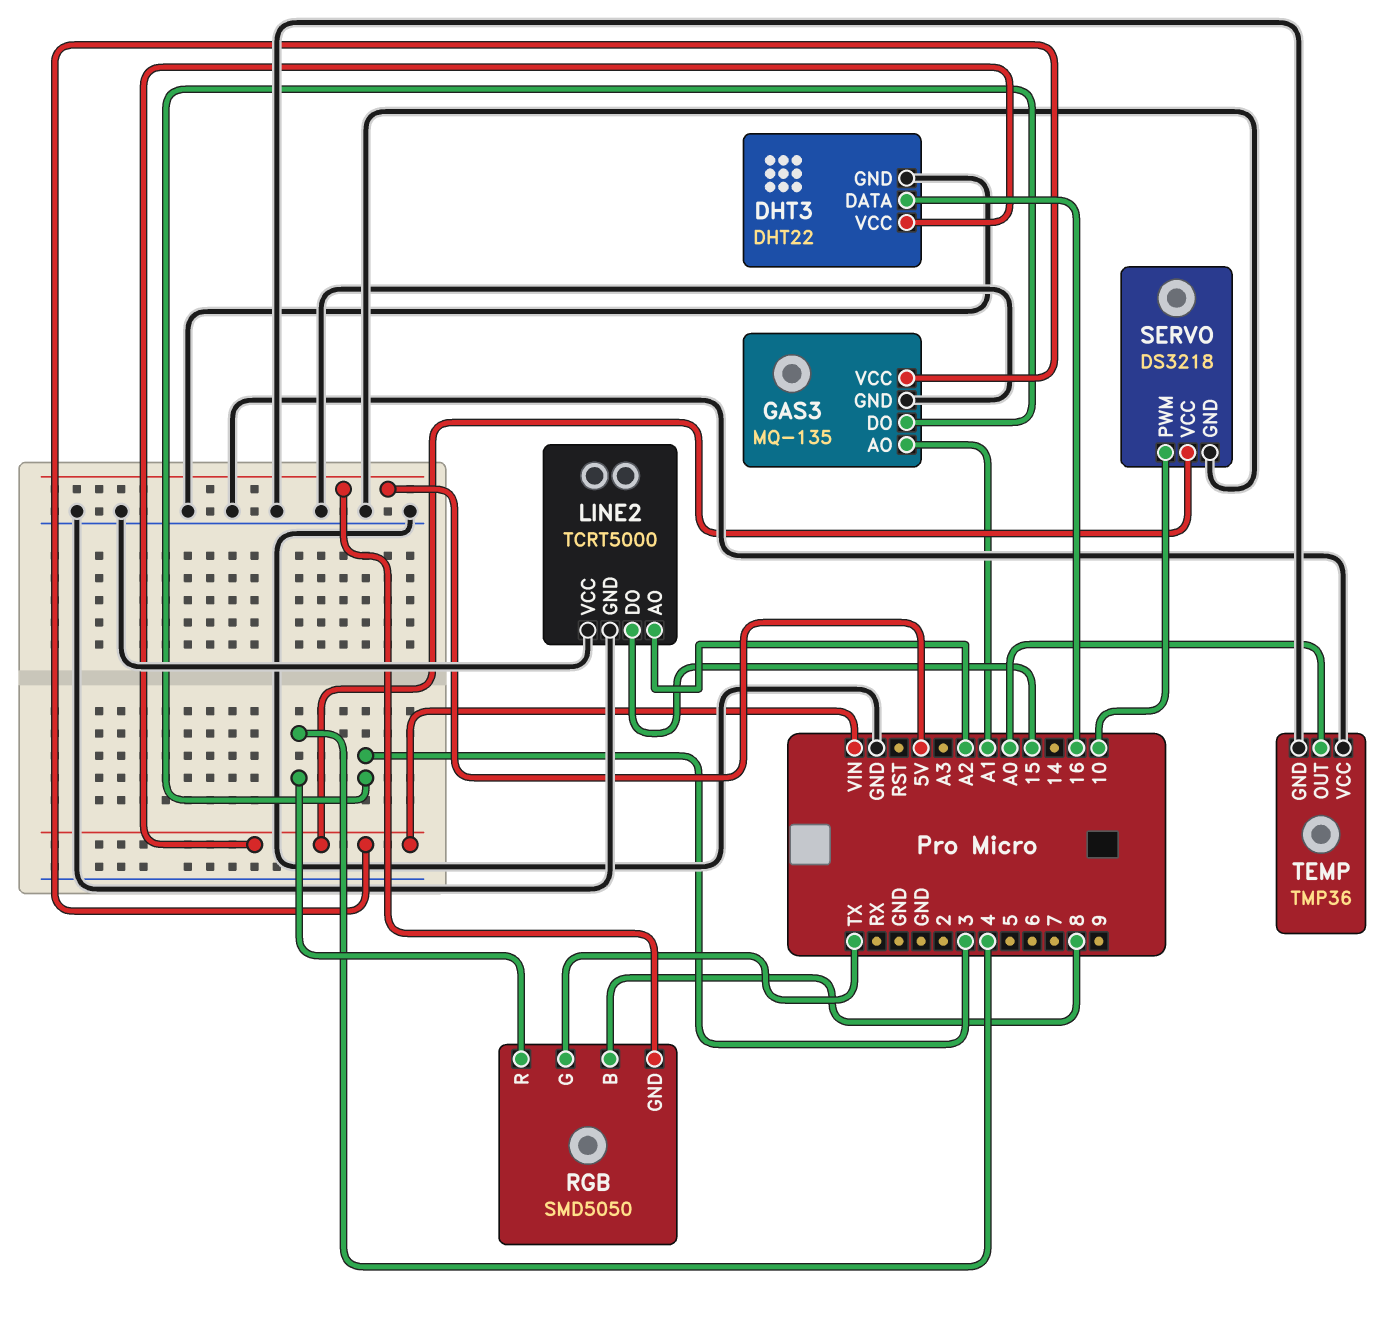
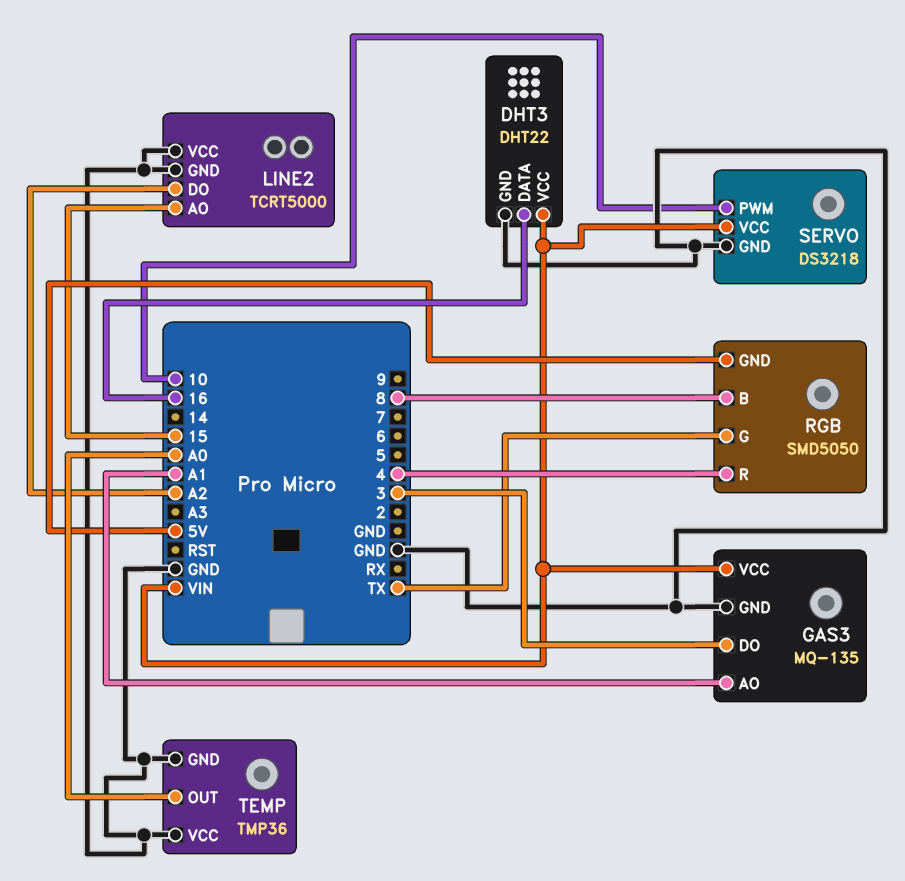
LINE2 pin AO: A2 -> 15
LINE2 pin DO: 15 -> A2

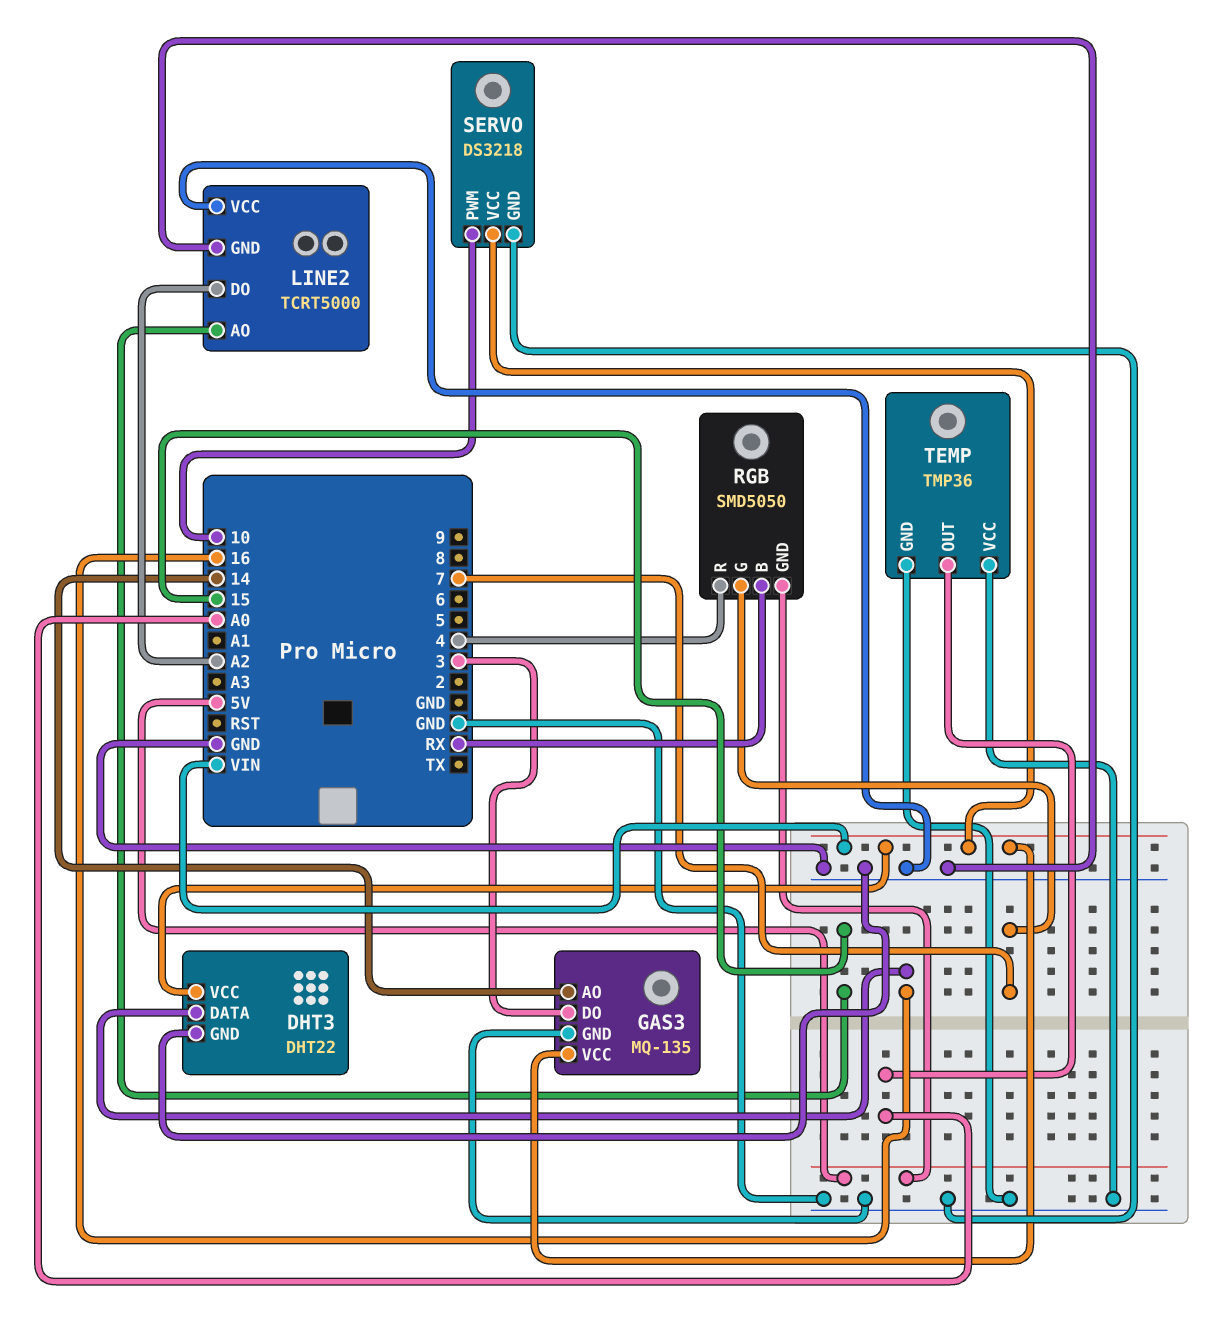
GAS3 pin AO: A1 -> 14
RGB pin B: 8 -> RX
RGB pin G: TX -> 7

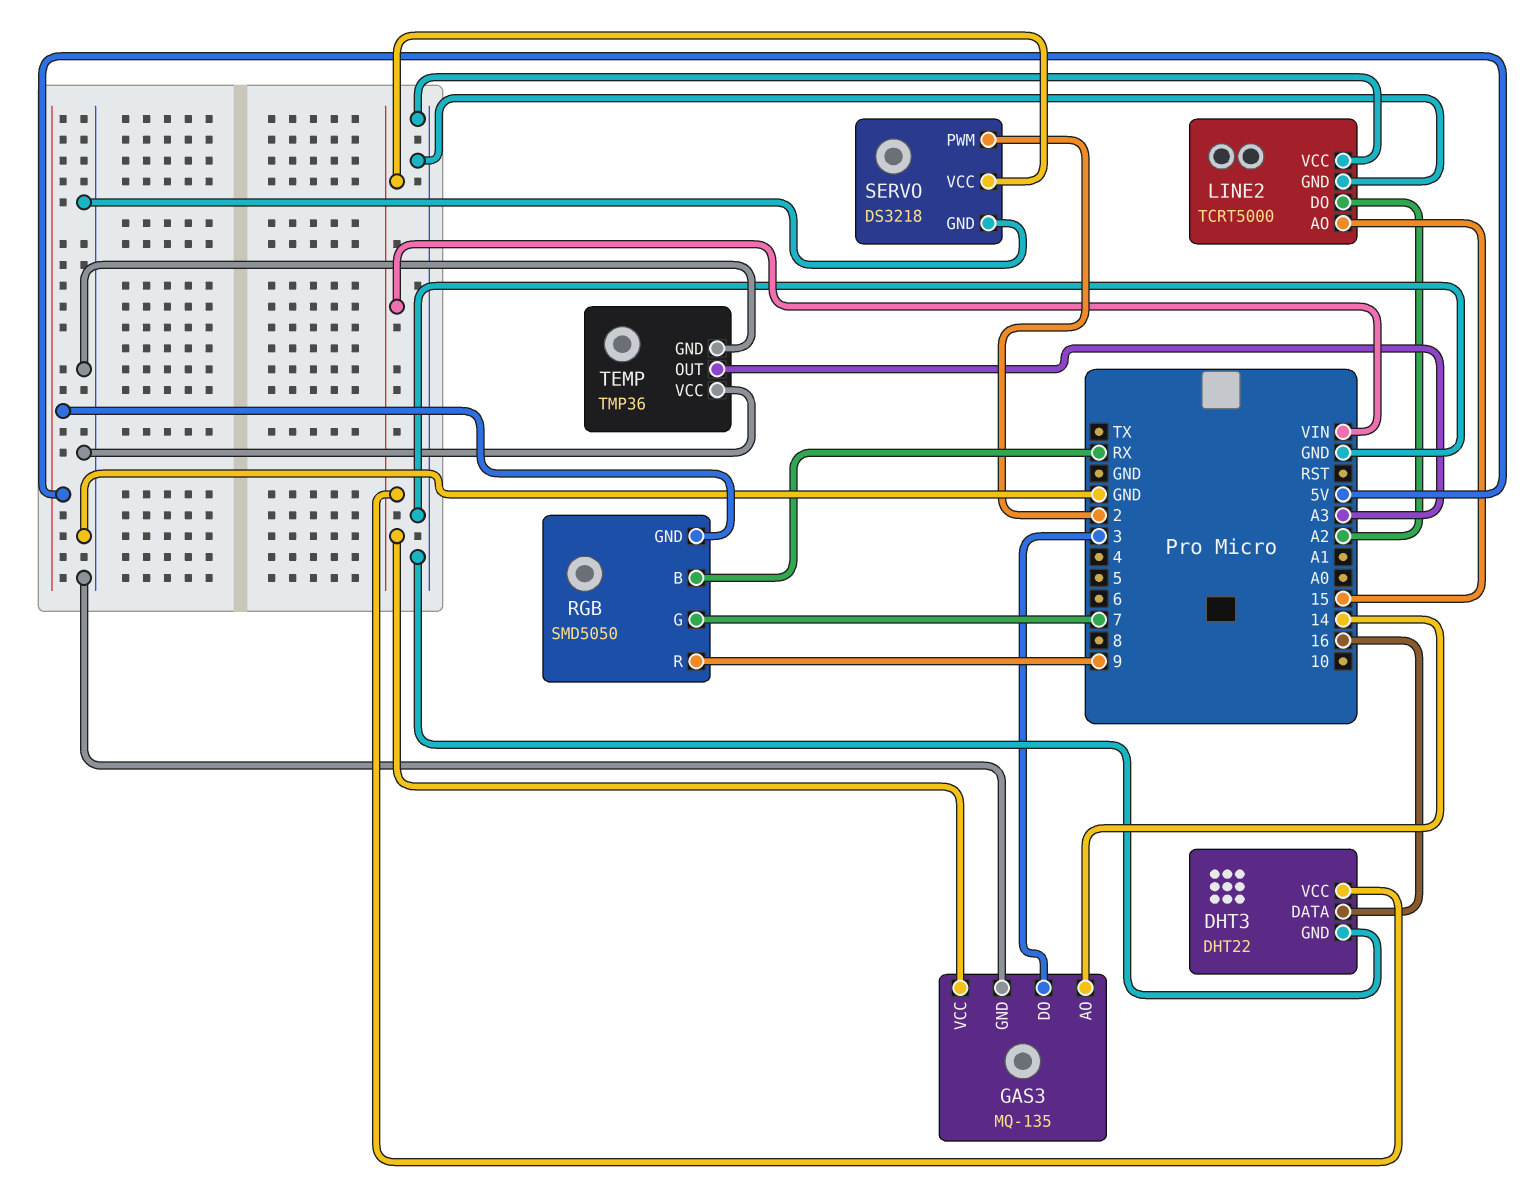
RGB pin R: 4 -> 9
SERVO pin PWM: 10 -> 2
TEMP pin OUT: A0 -> A3

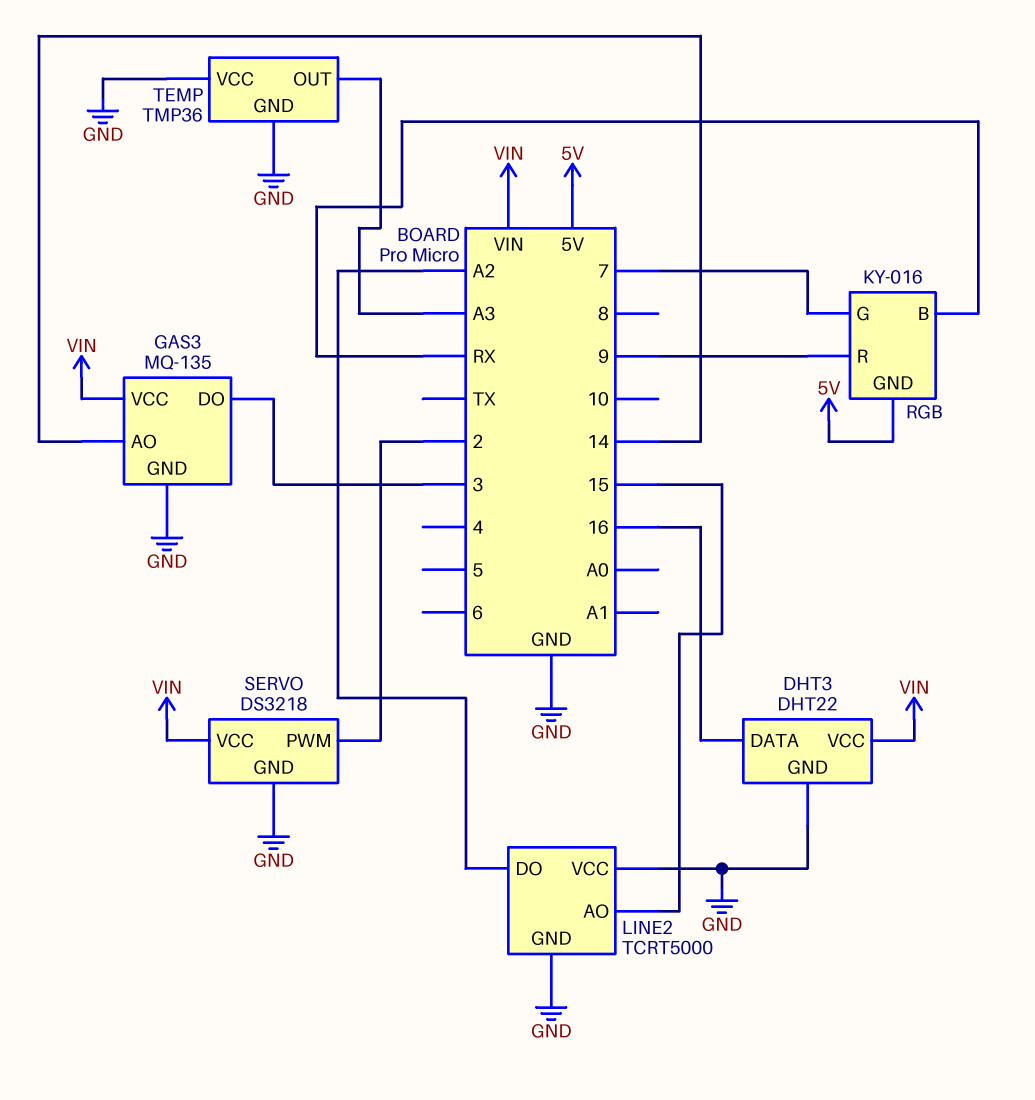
RGB: SMD5050 -> KY-016

